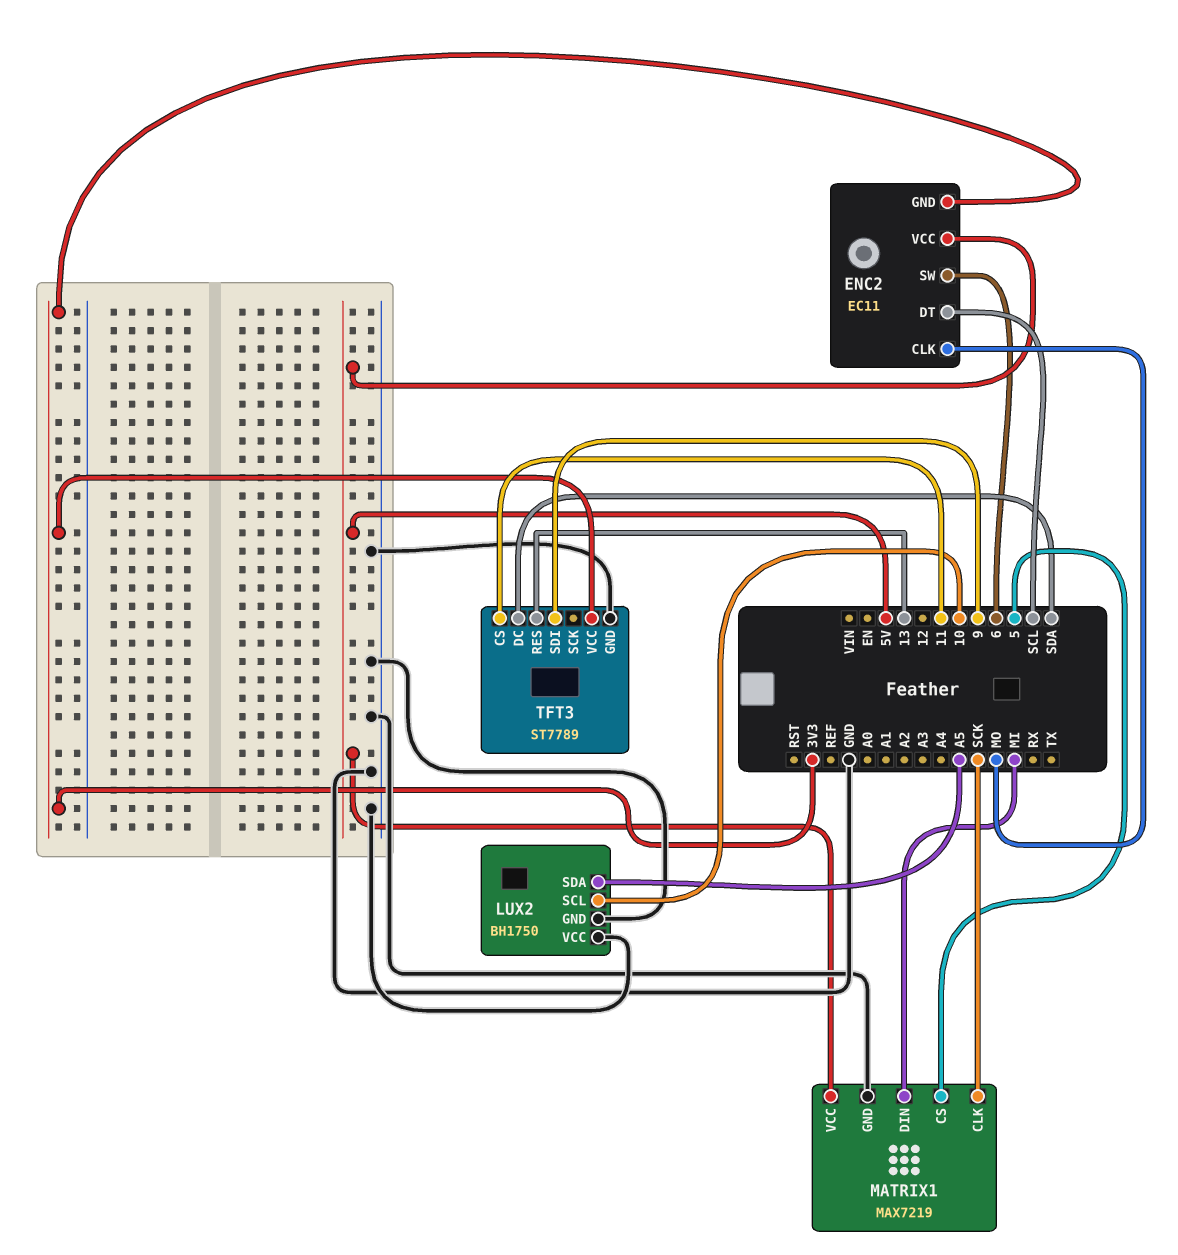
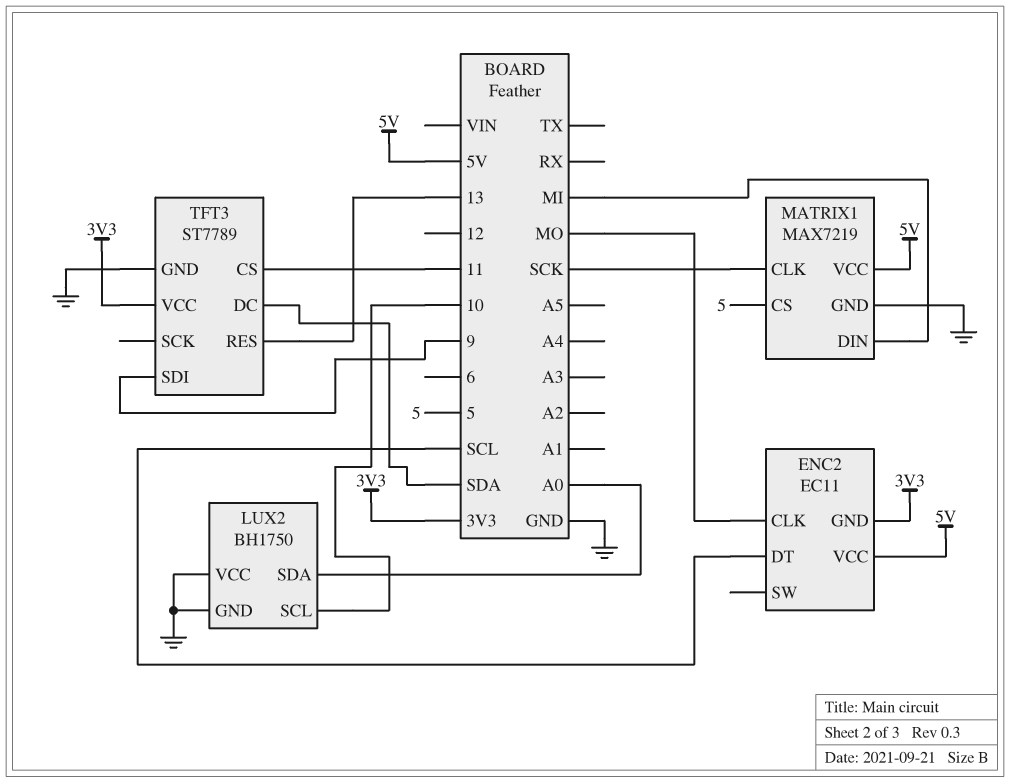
ENC2 pin SW: 6 -> none
LUX2 pin SDA: A5 -> A0

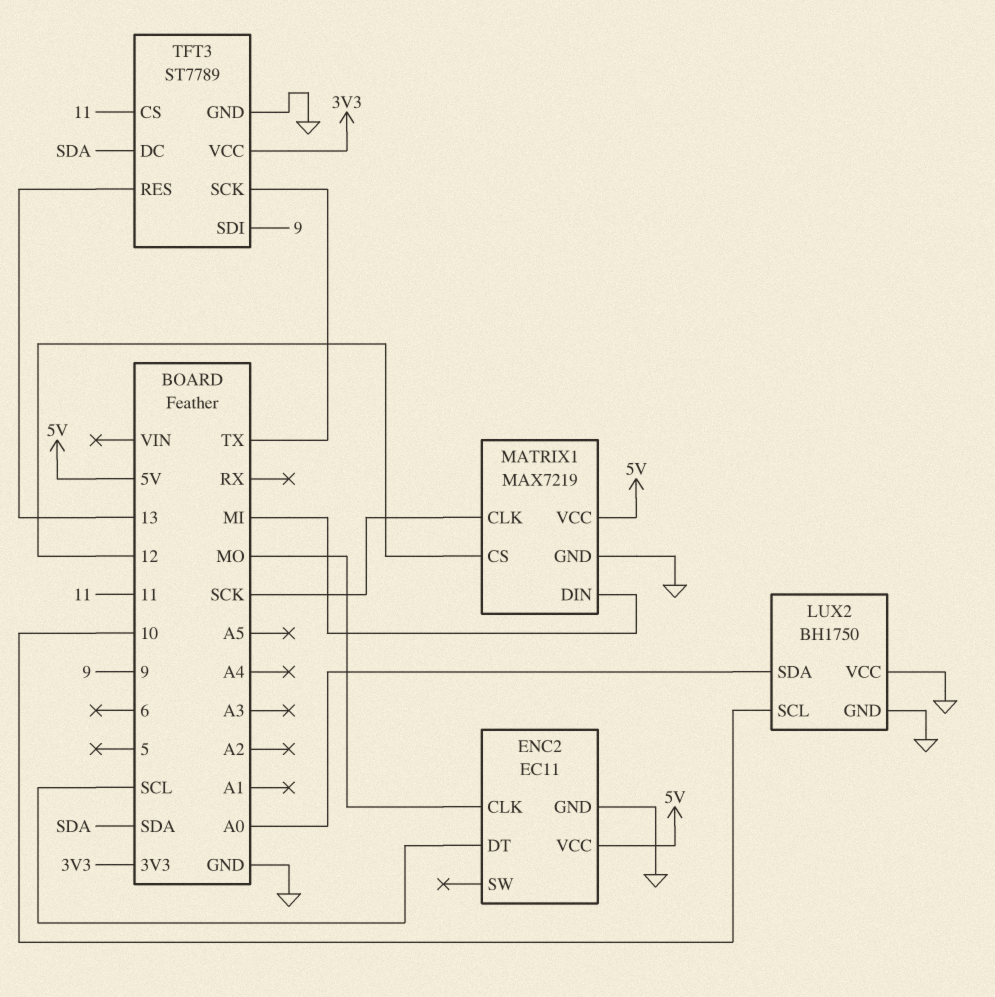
ENC2 pin GND: 3V3 -> GND
MATRIX1 pin CS: 5 -> 12
TFT3 pin SCK: none -> TX

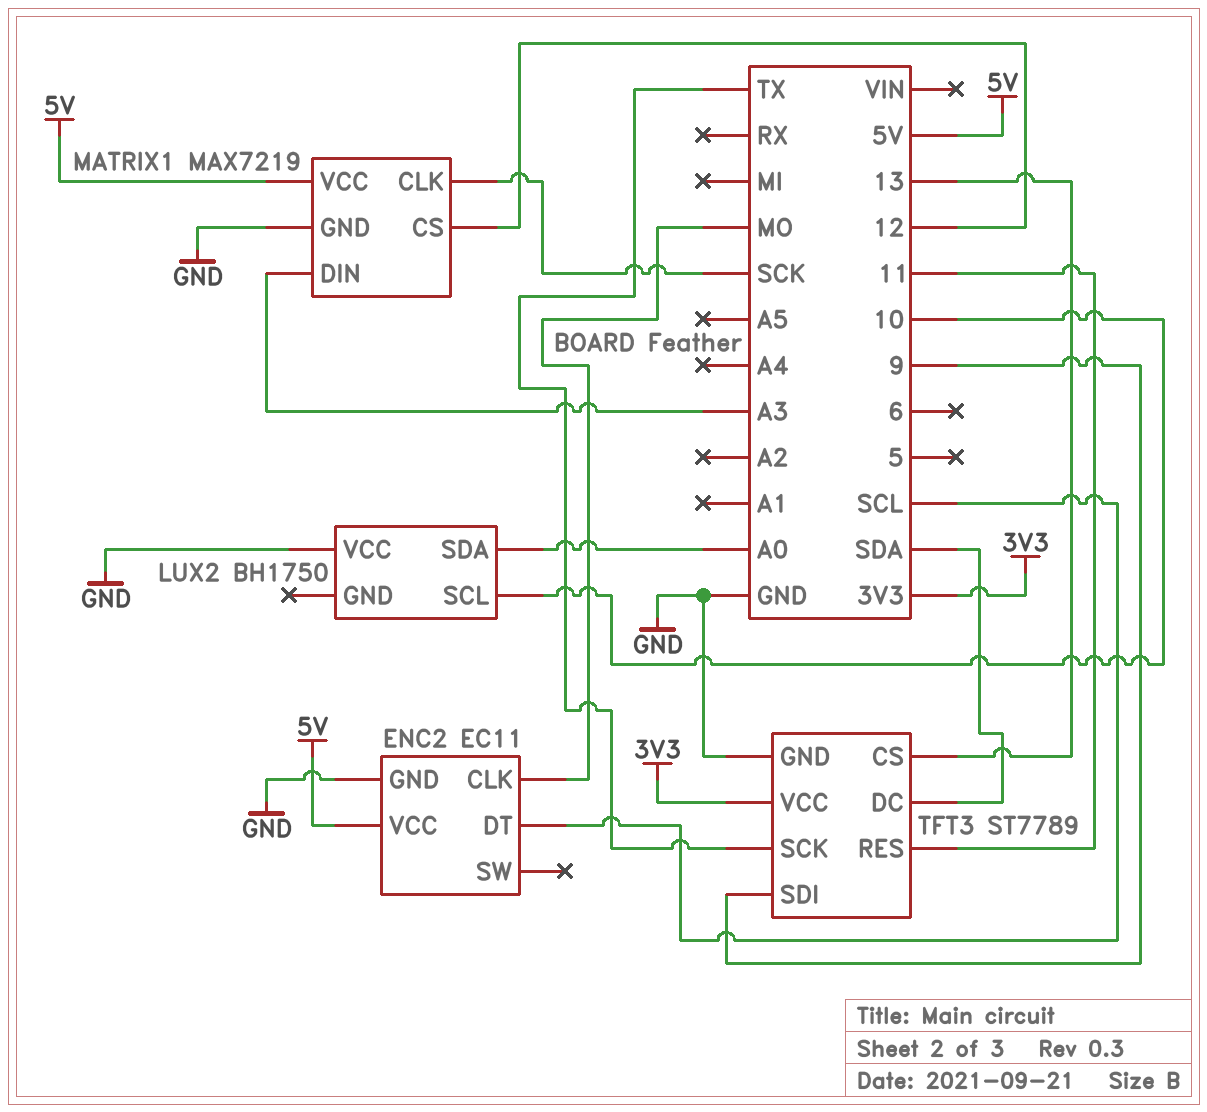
LUX2 pin GND: GND -> none
MATRIX1 pin DIN: MI -> A3
TFT3 pin CS: 11 -> 13
TFT3 pin RES: 13 -> 11

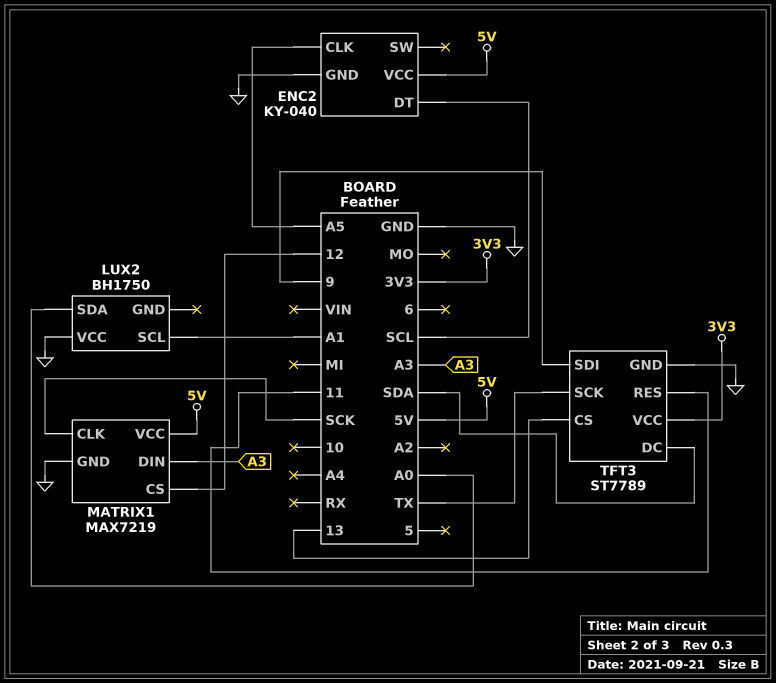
ENC2: EC11 -> KY-040
ENC2 pin CLK: MO -> A5
LUX2 pin SCL: 10 -> A1

